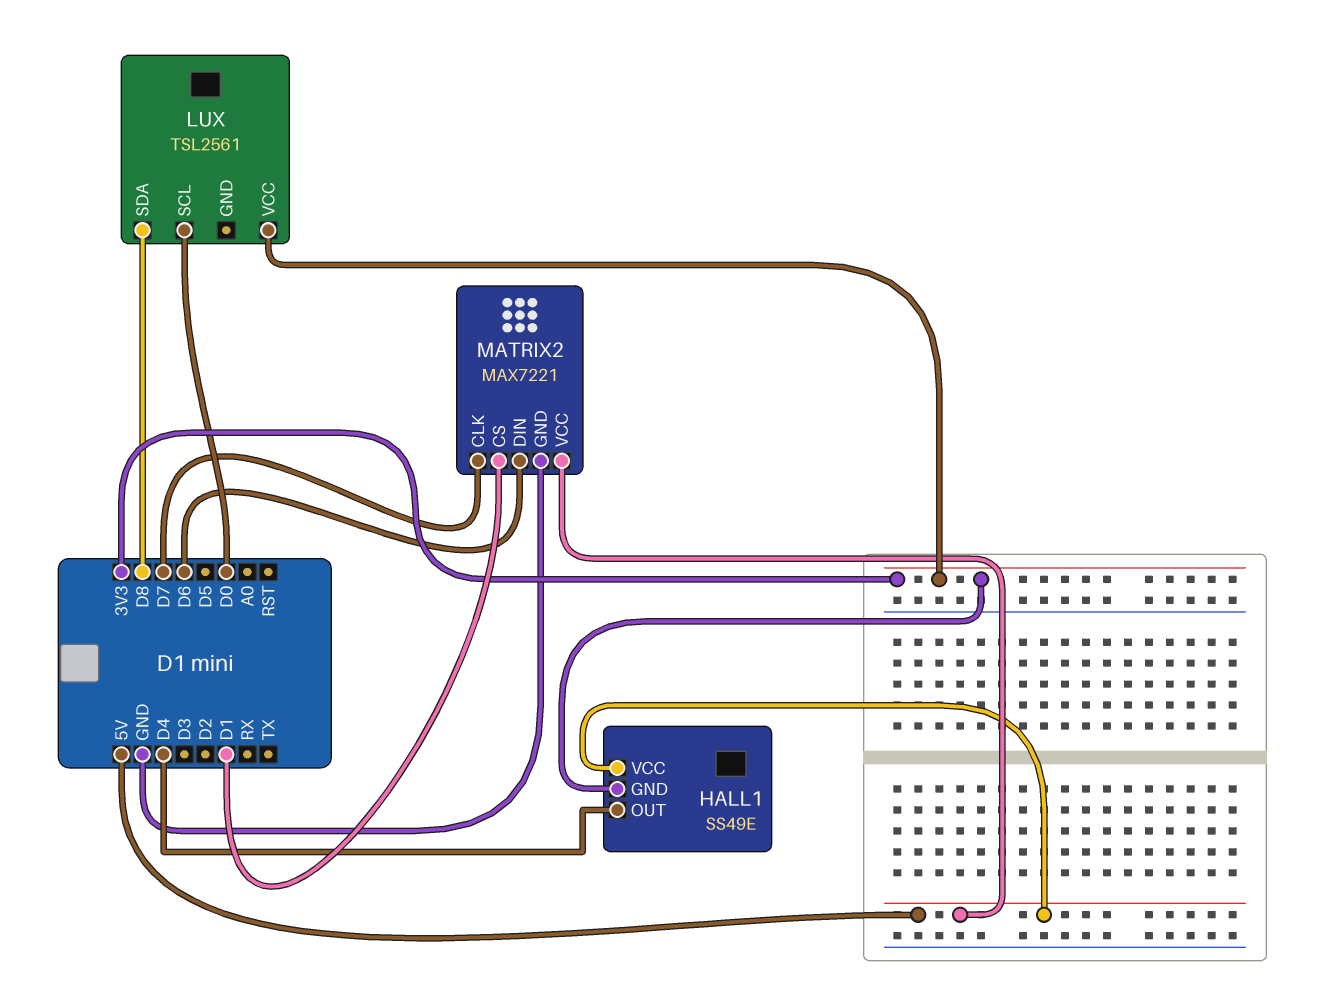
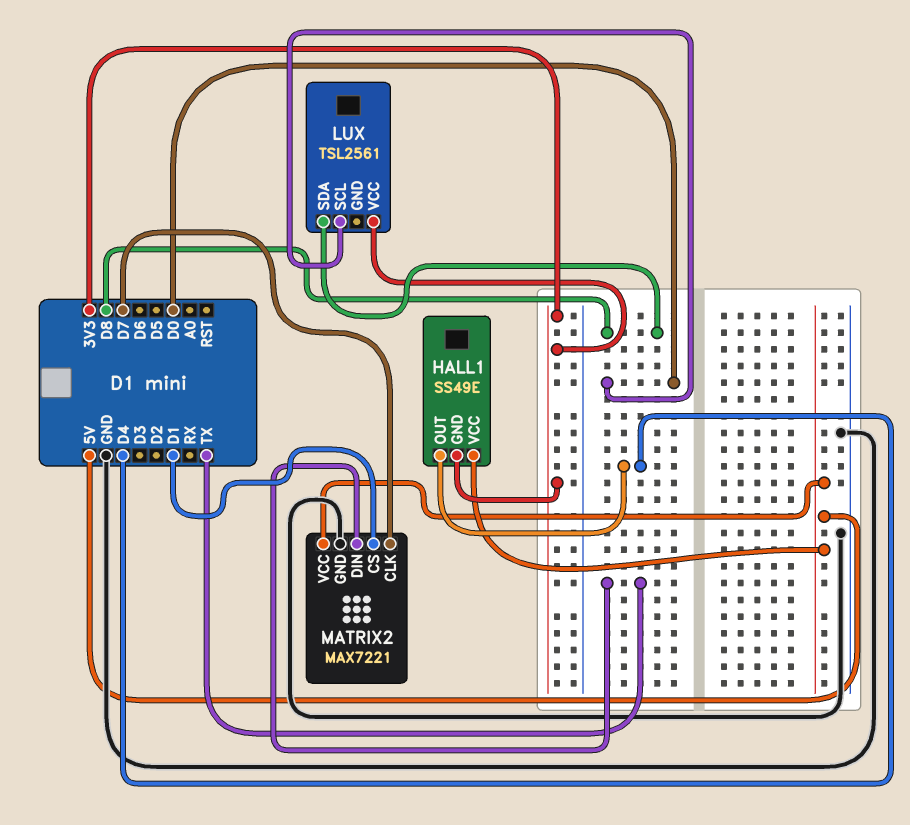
MATRIX2 pin DIN: D6 -> TX

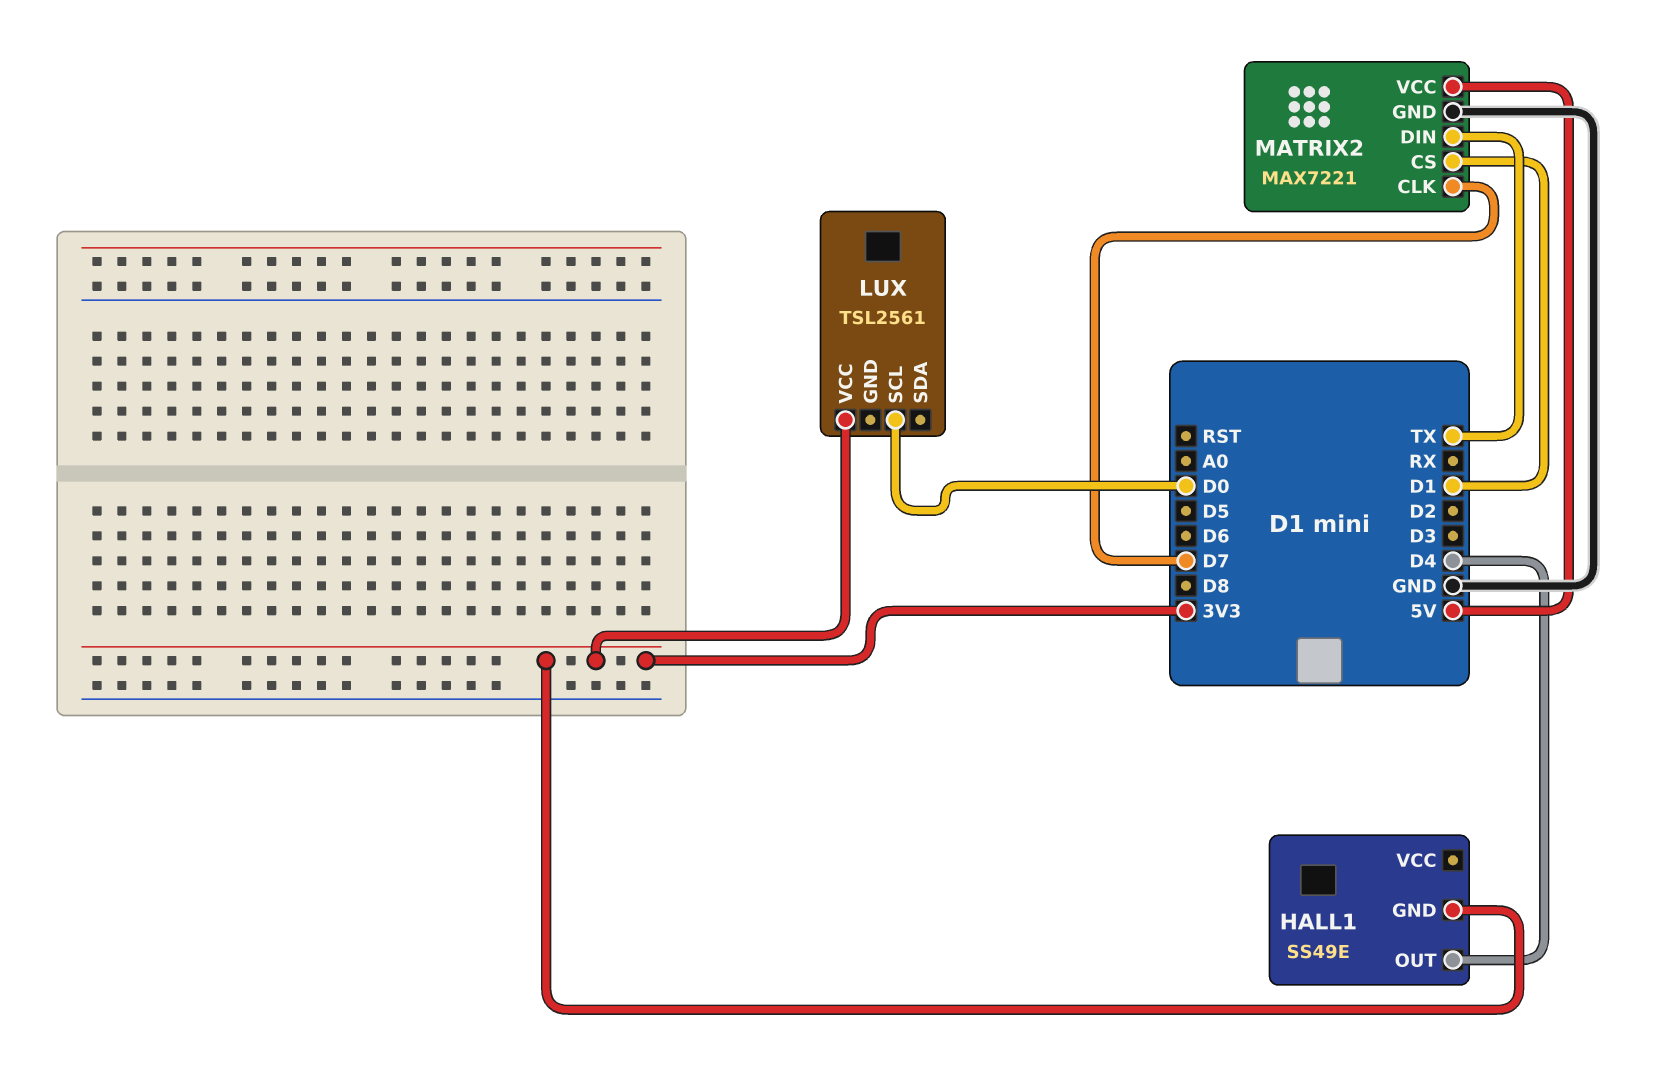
HALL1 pin VCC: 5V -> none
LUX pin SDA: D8 -> none

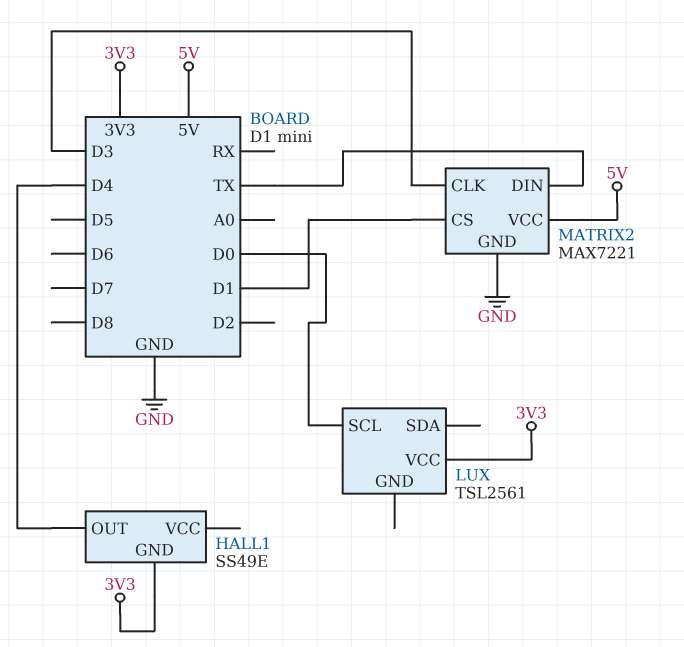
MATRIX2 pin CLK: D7 -> D3

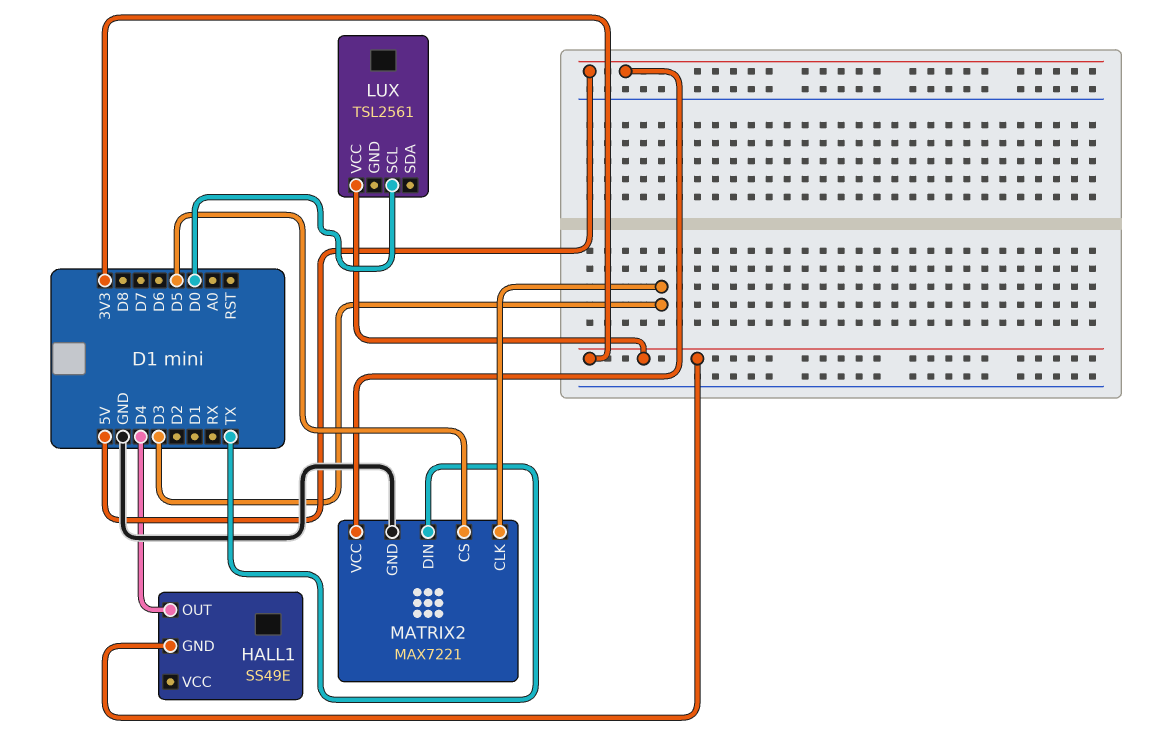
MATRIX2 pin CS: D1 -> D5

